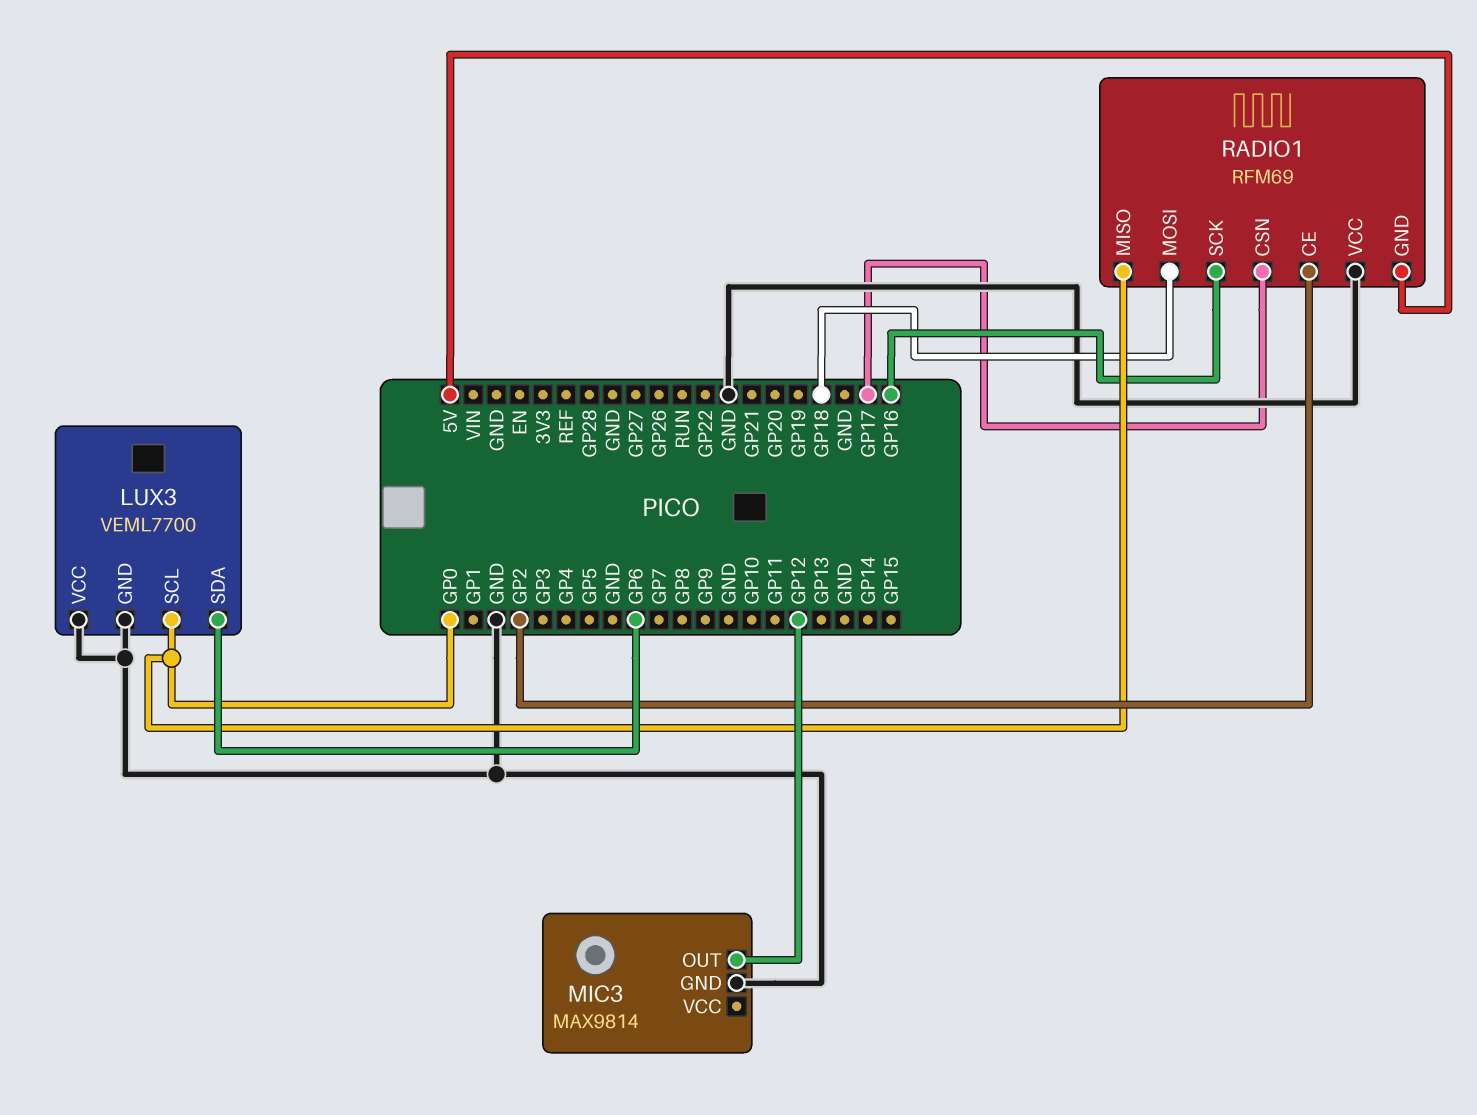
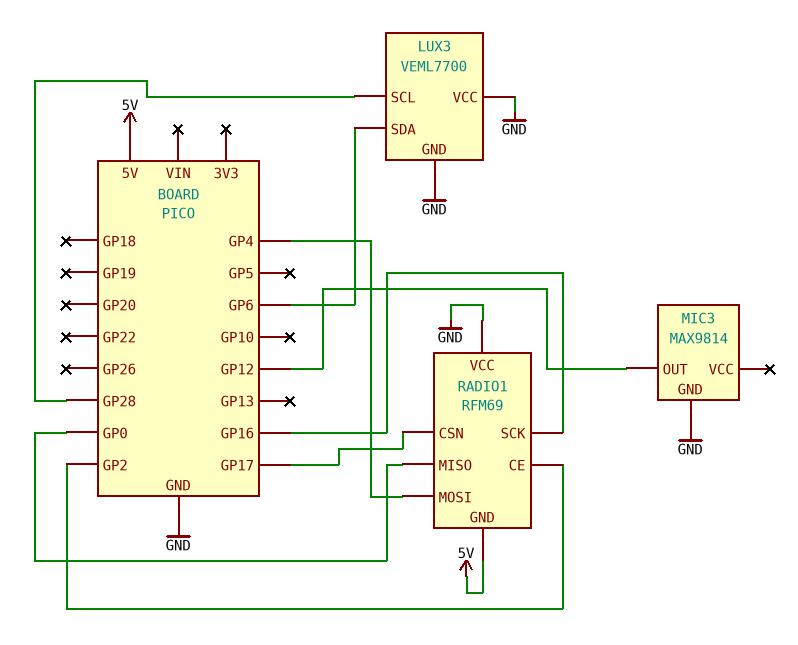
LUX3 pin SCL: GP0 -> GP28
RADIO1 pin MOSI: GP18 -> GP4

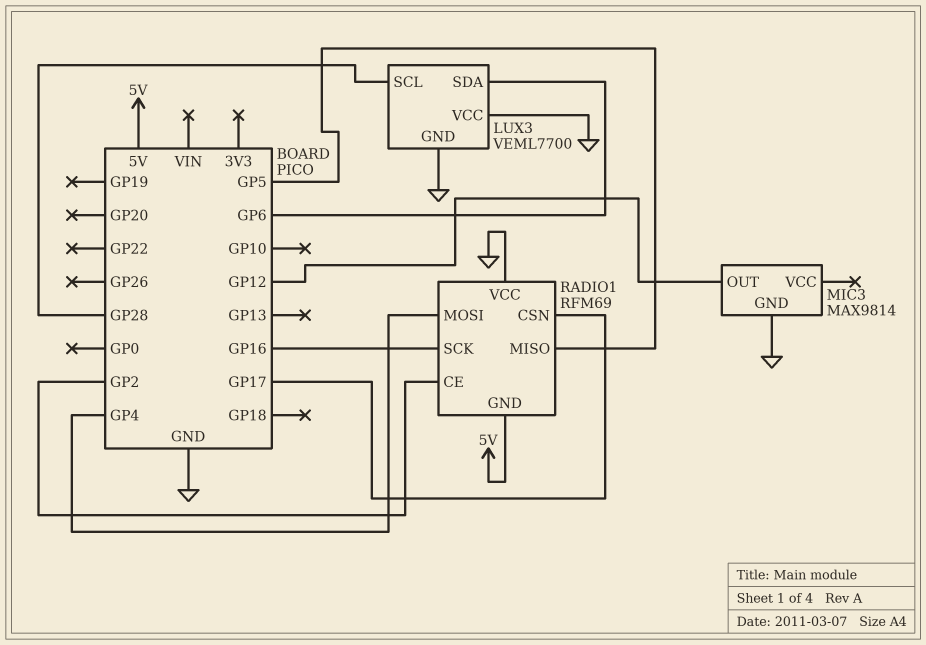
RADIO1 pin MISO: GP0 -> GP5

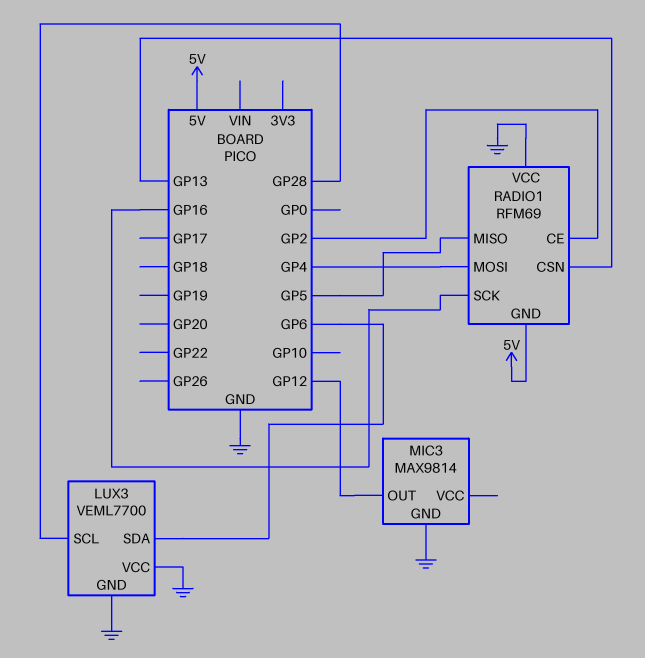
RADIO1 pin CSN: GP17 -> GP13

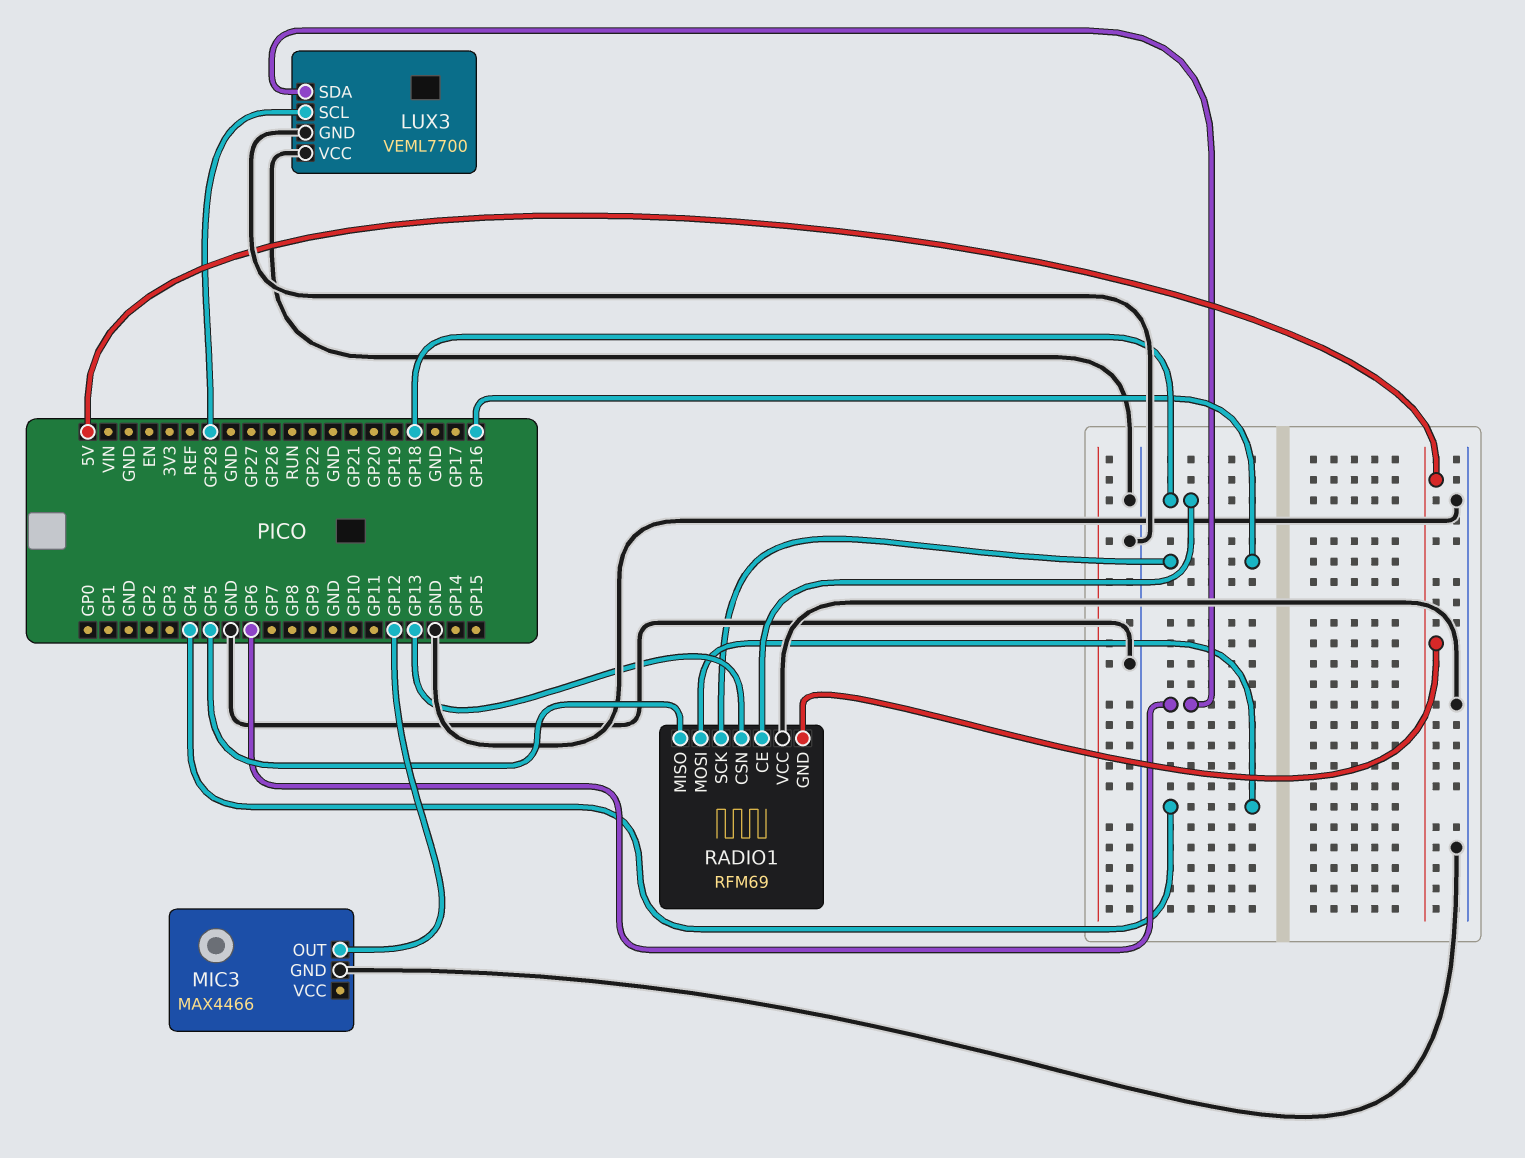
MIC3: MAX9814 -> MAX4466
RADIO1 pin CE: GP2 -> GP18

